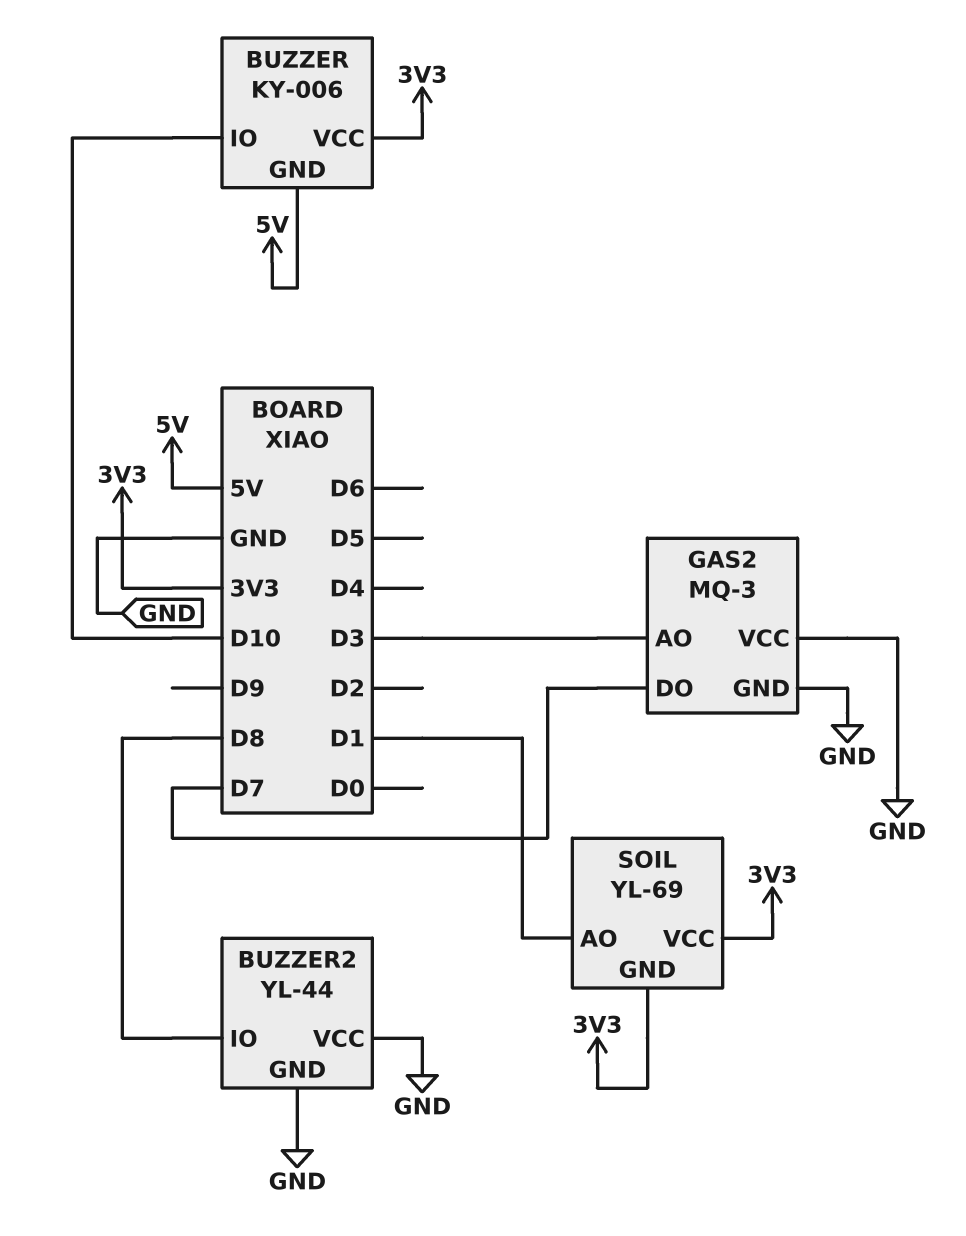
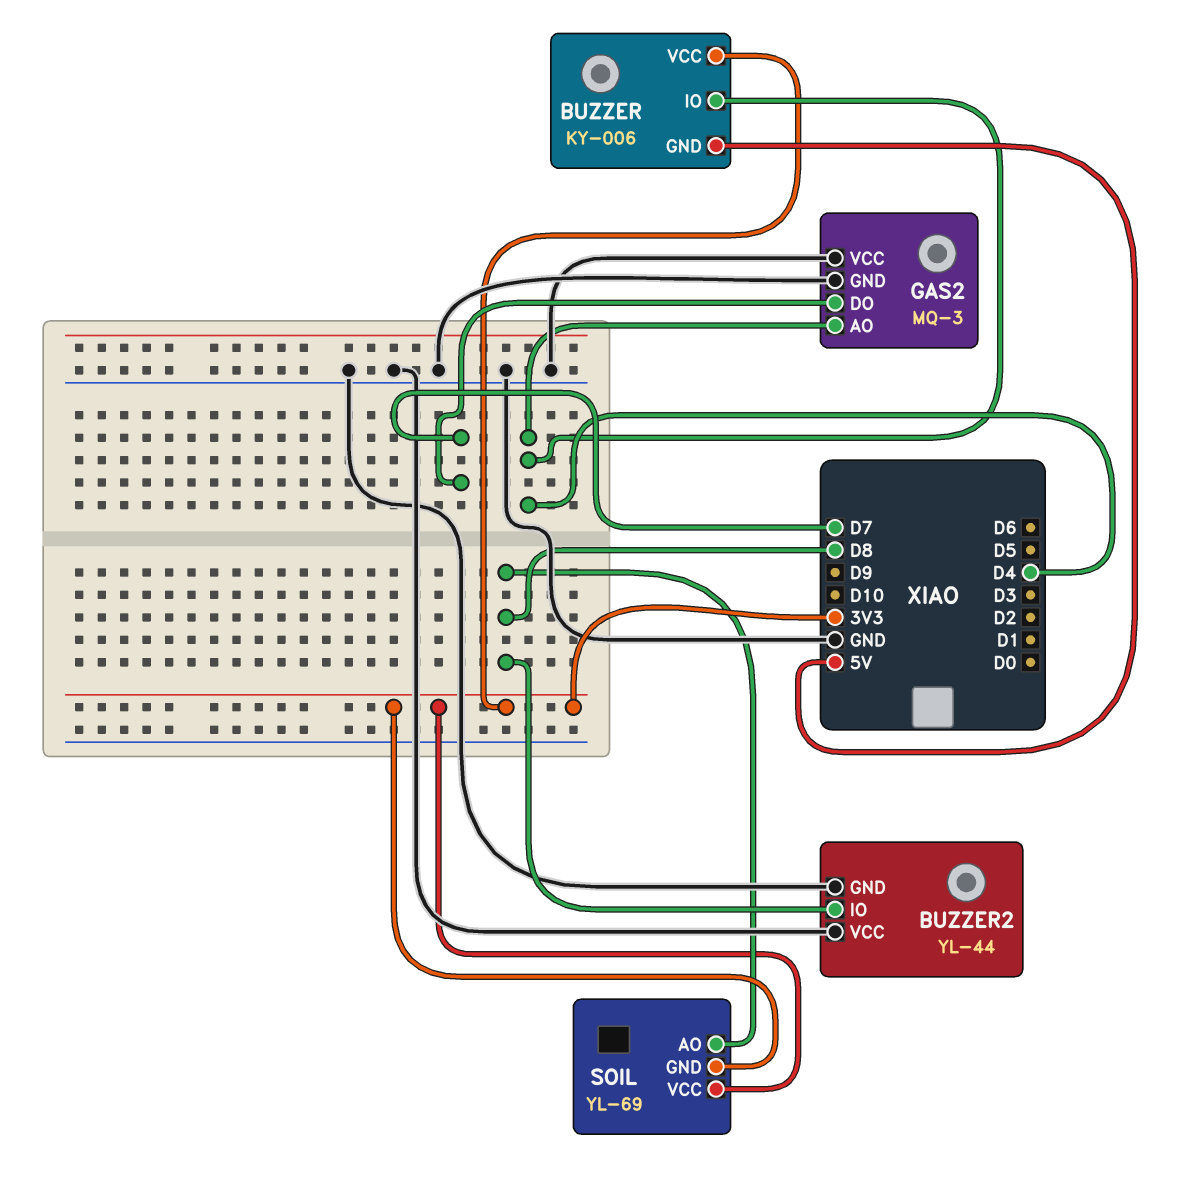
BUZZER pin IO: D10 -> D4
GAS2 pin AO: D3 -> D4
SOIL pin AO: D1 -> D8

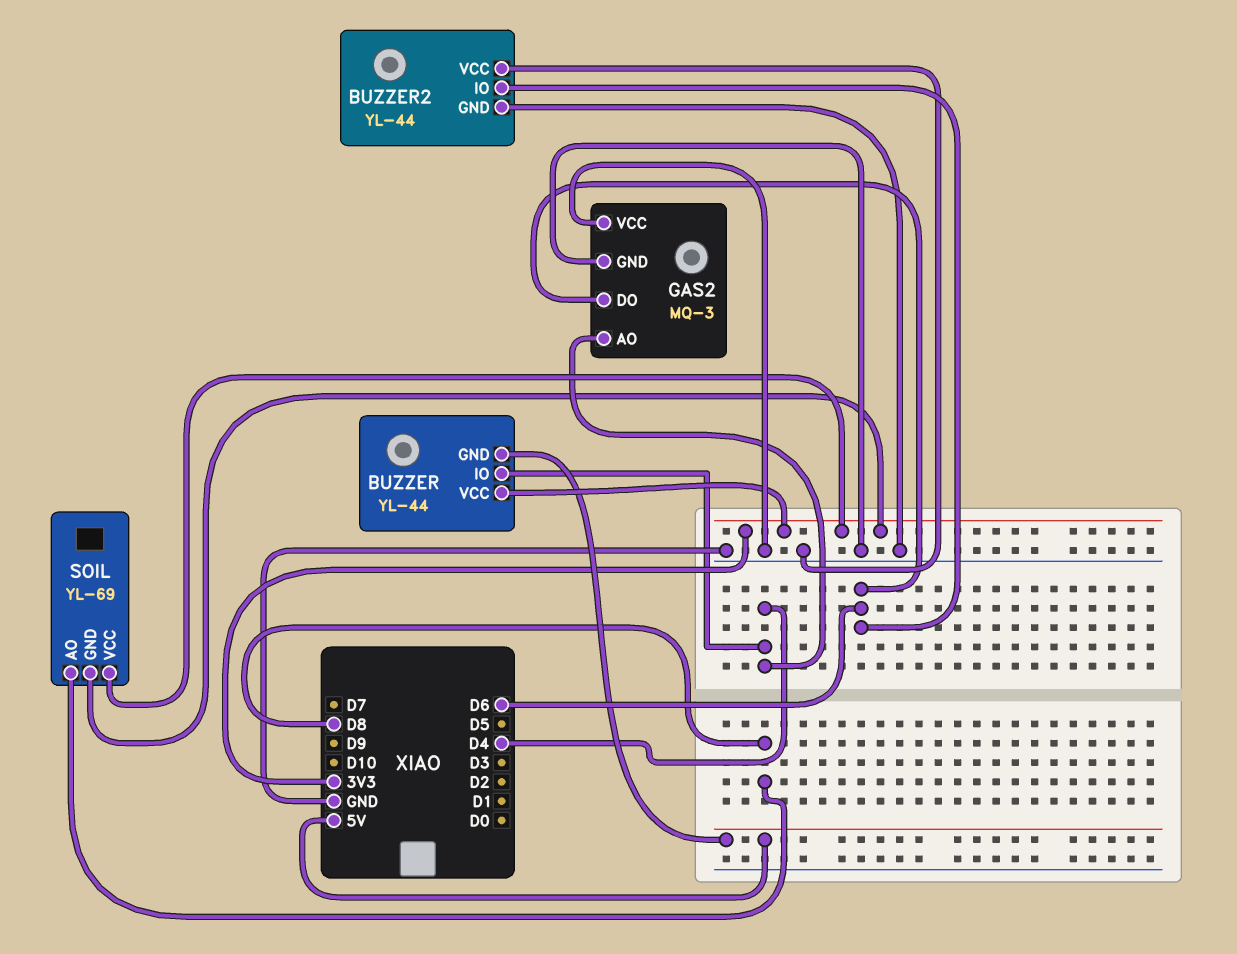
BUZZER: KY-006 -> YL-44
BUZZER2 pin IO: D8 -> D6
GAS2 pin DO: D7 -> D6

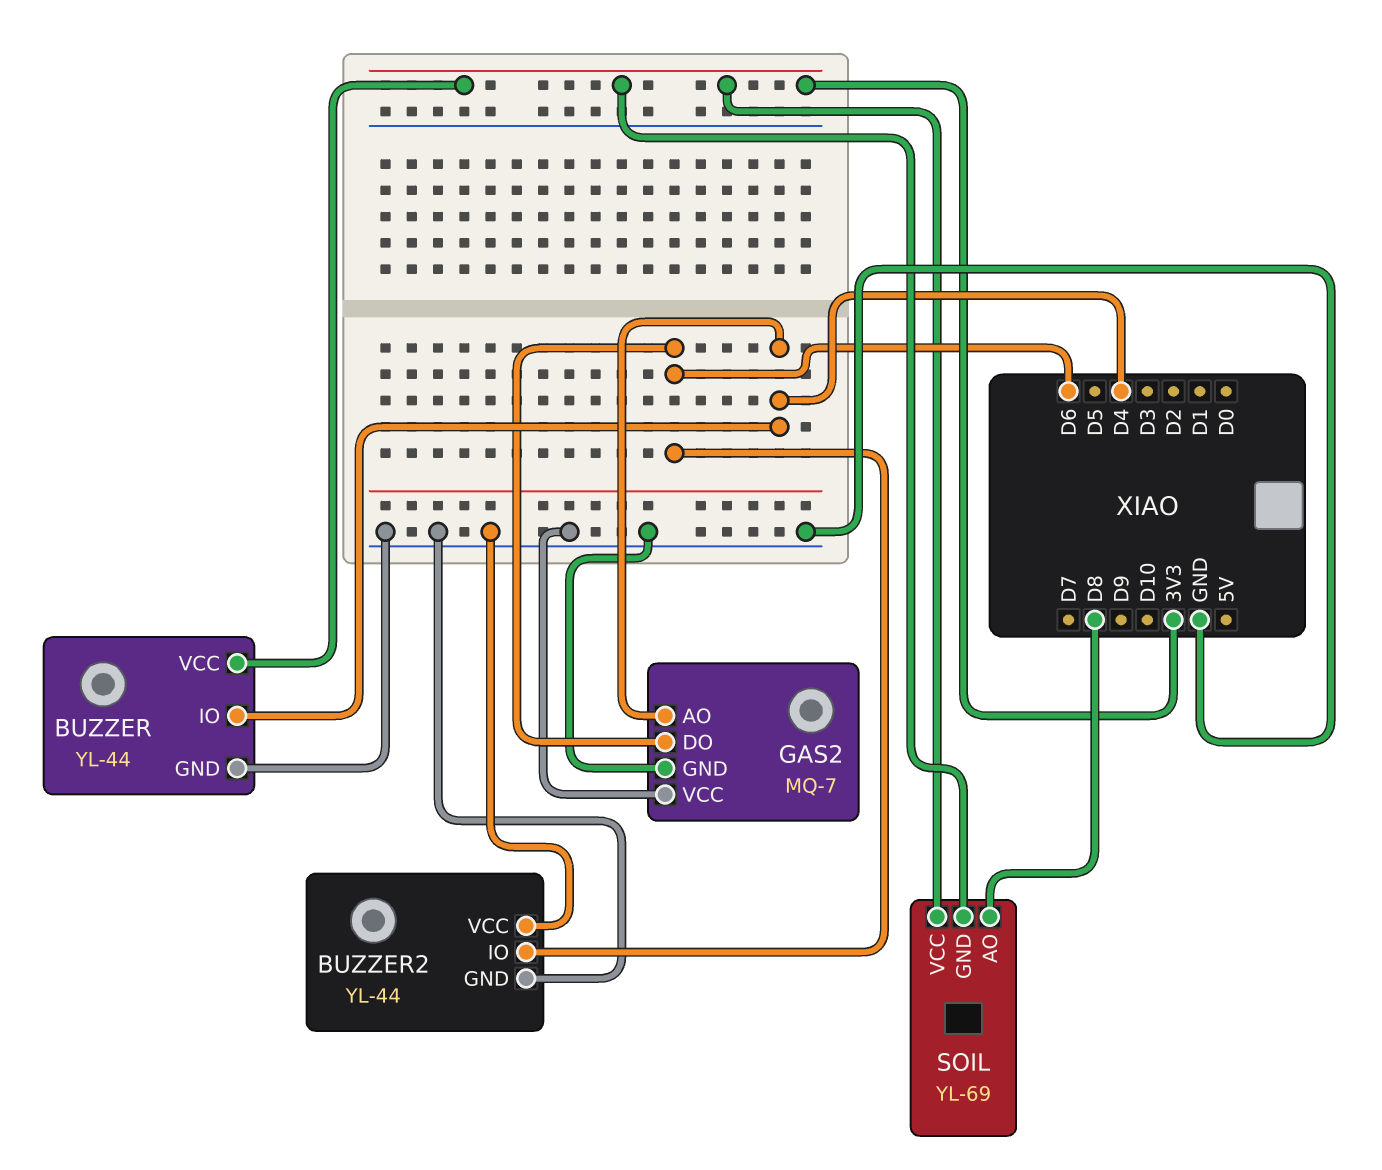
BUZZER pin GND: 5V -> GND
GAS2: MQ-3 -> MQ-7

